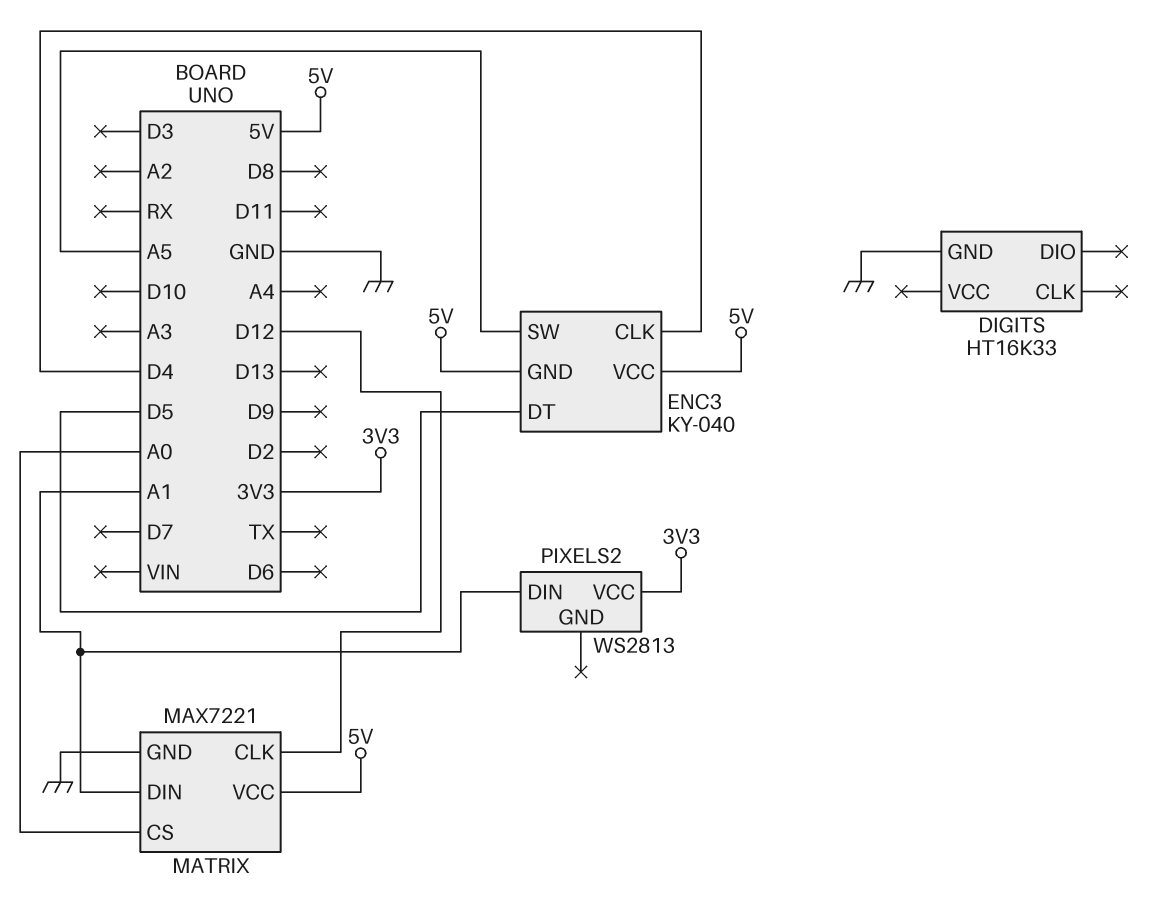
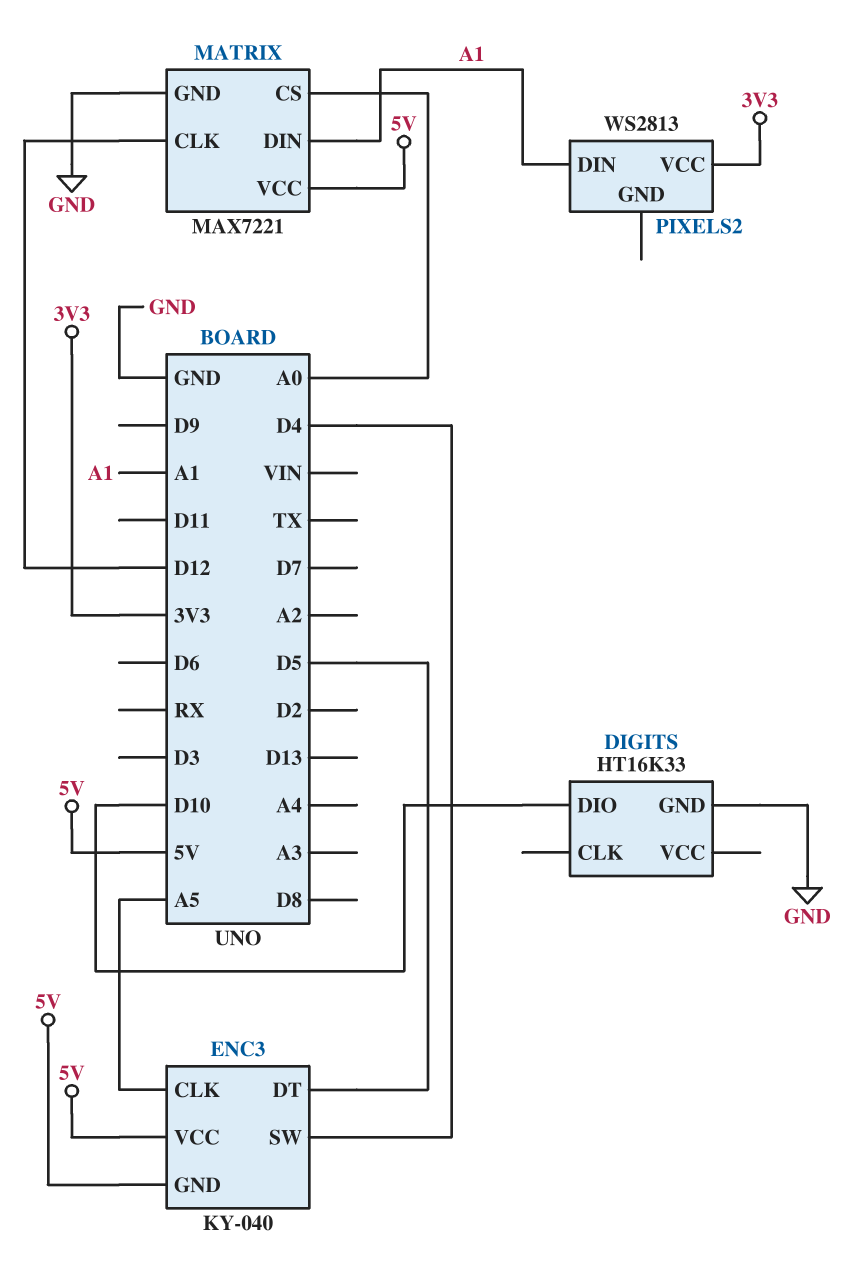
DIGITS pin DIO: none -> D10
ENC3 pin CLK: D4 -> A5
ENC3 pin SW: A5 -> D4

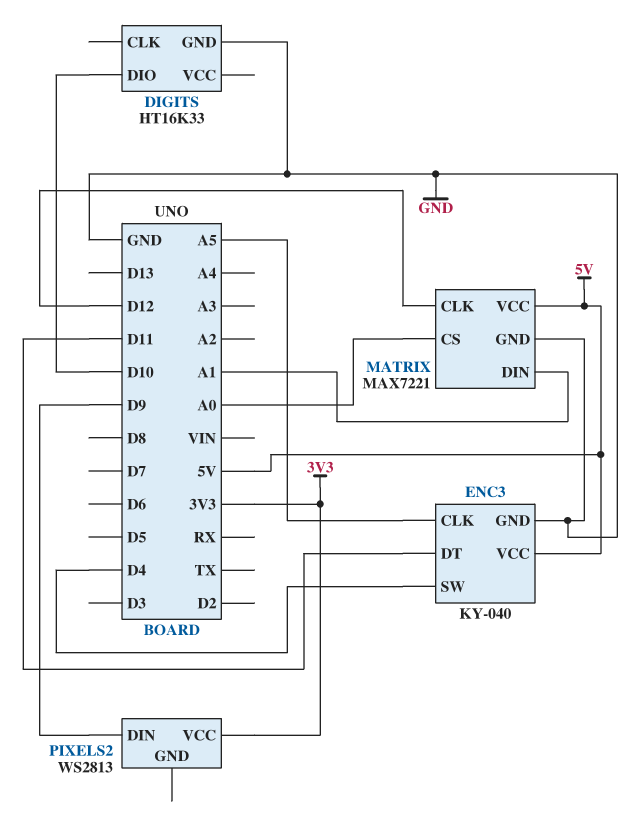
ENC3 pin DT: D5 -> D11
ENC3 pin GND: 5V -> GND
PIXELS2 pin DIN: A1 -> D9

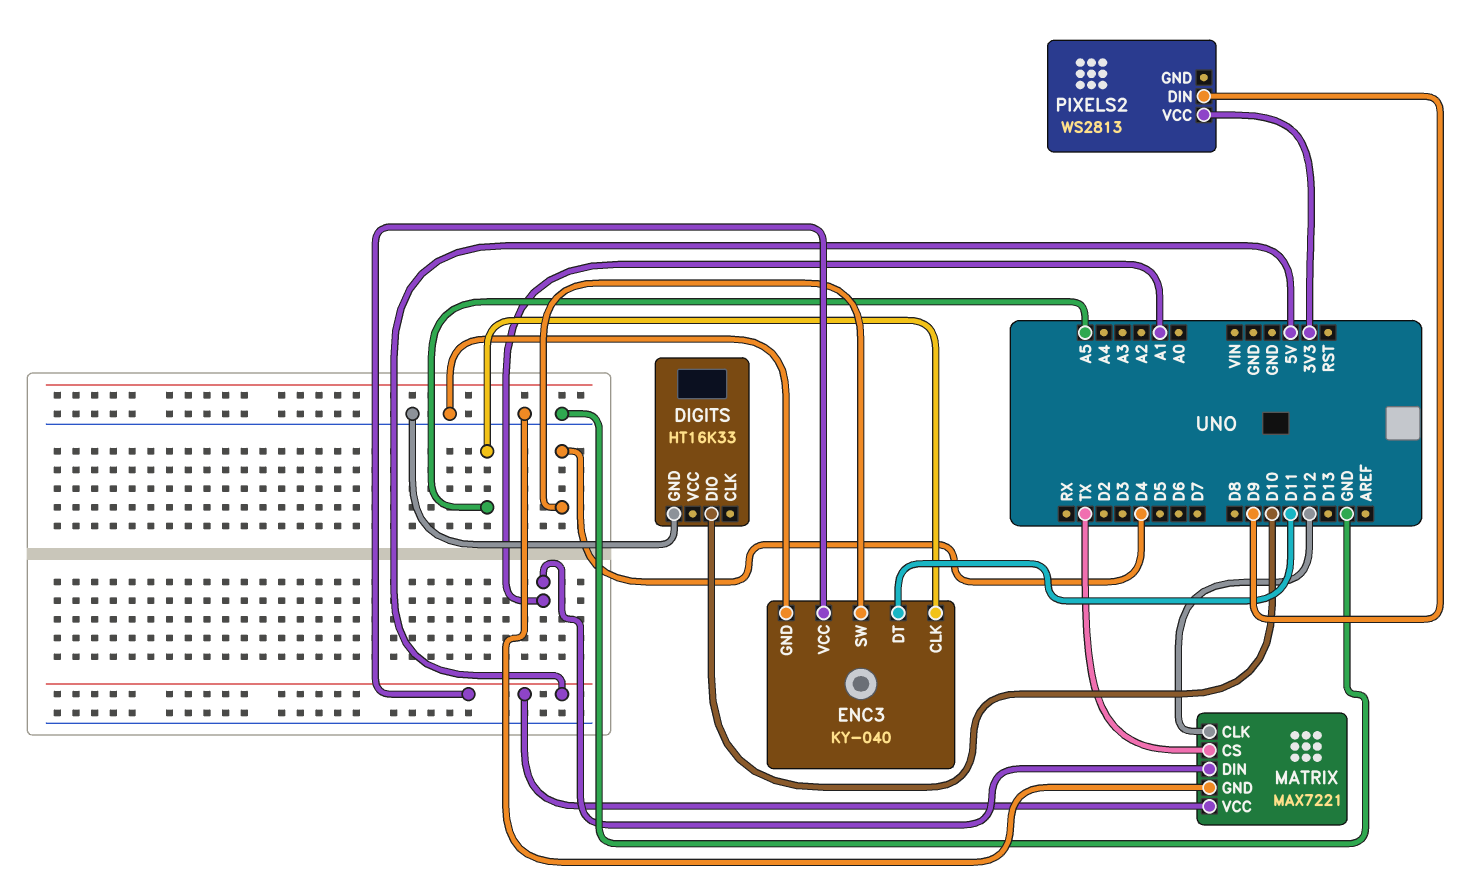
MATRIX pin CS: A0 -> TX

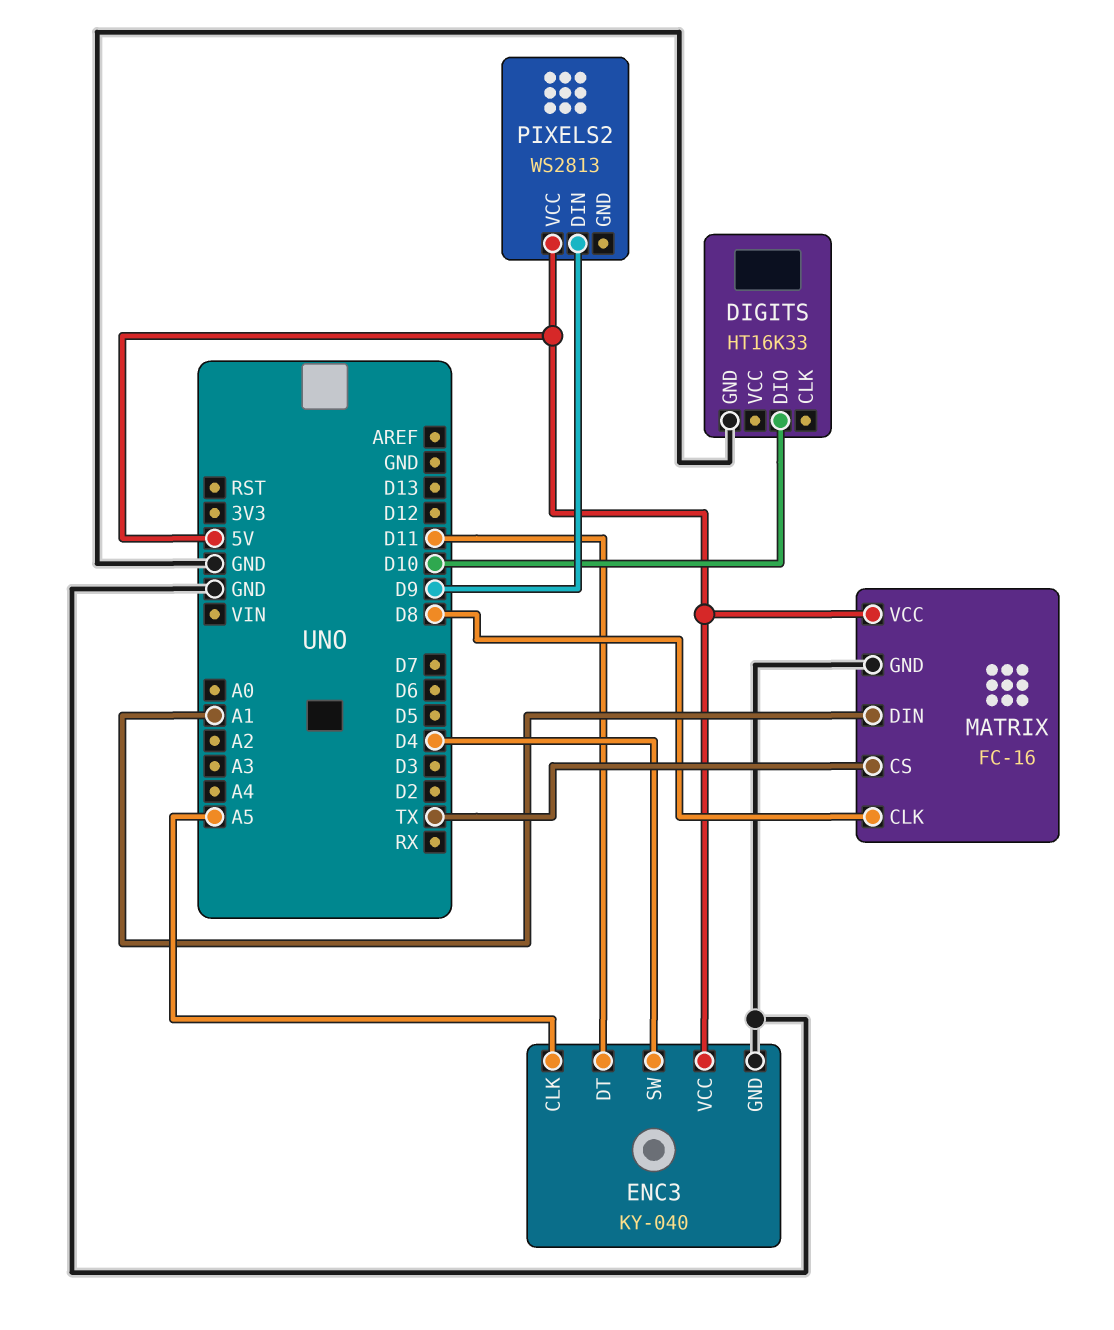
MATRIX: MAX7221 -> FC-16
MATRIX pin CLK: D12 -> D8
PIXELS2 pin VCC: 3V3 -> 5V

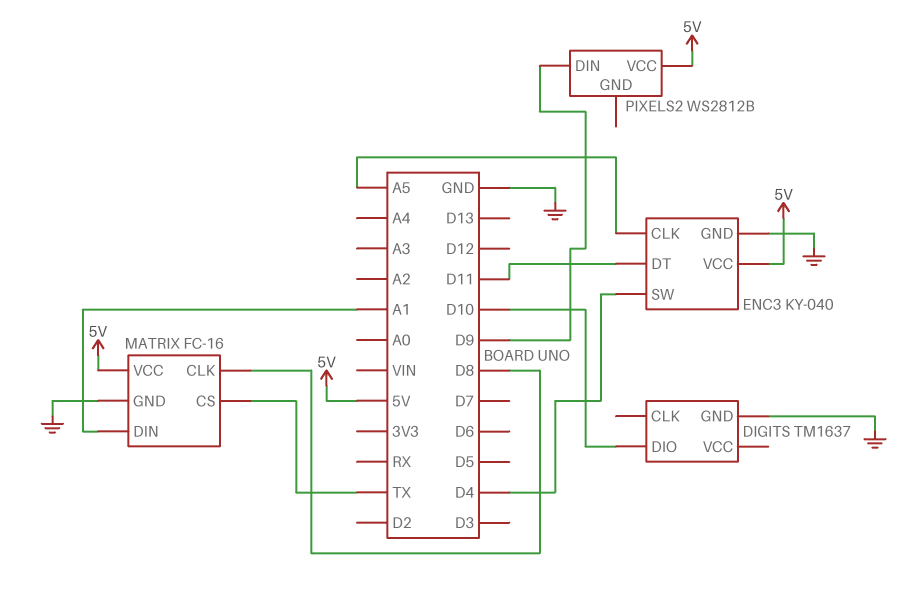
DIGITS: HT16K33 -> TM1637
PIXELS2: WS2813 -> WS2812B

